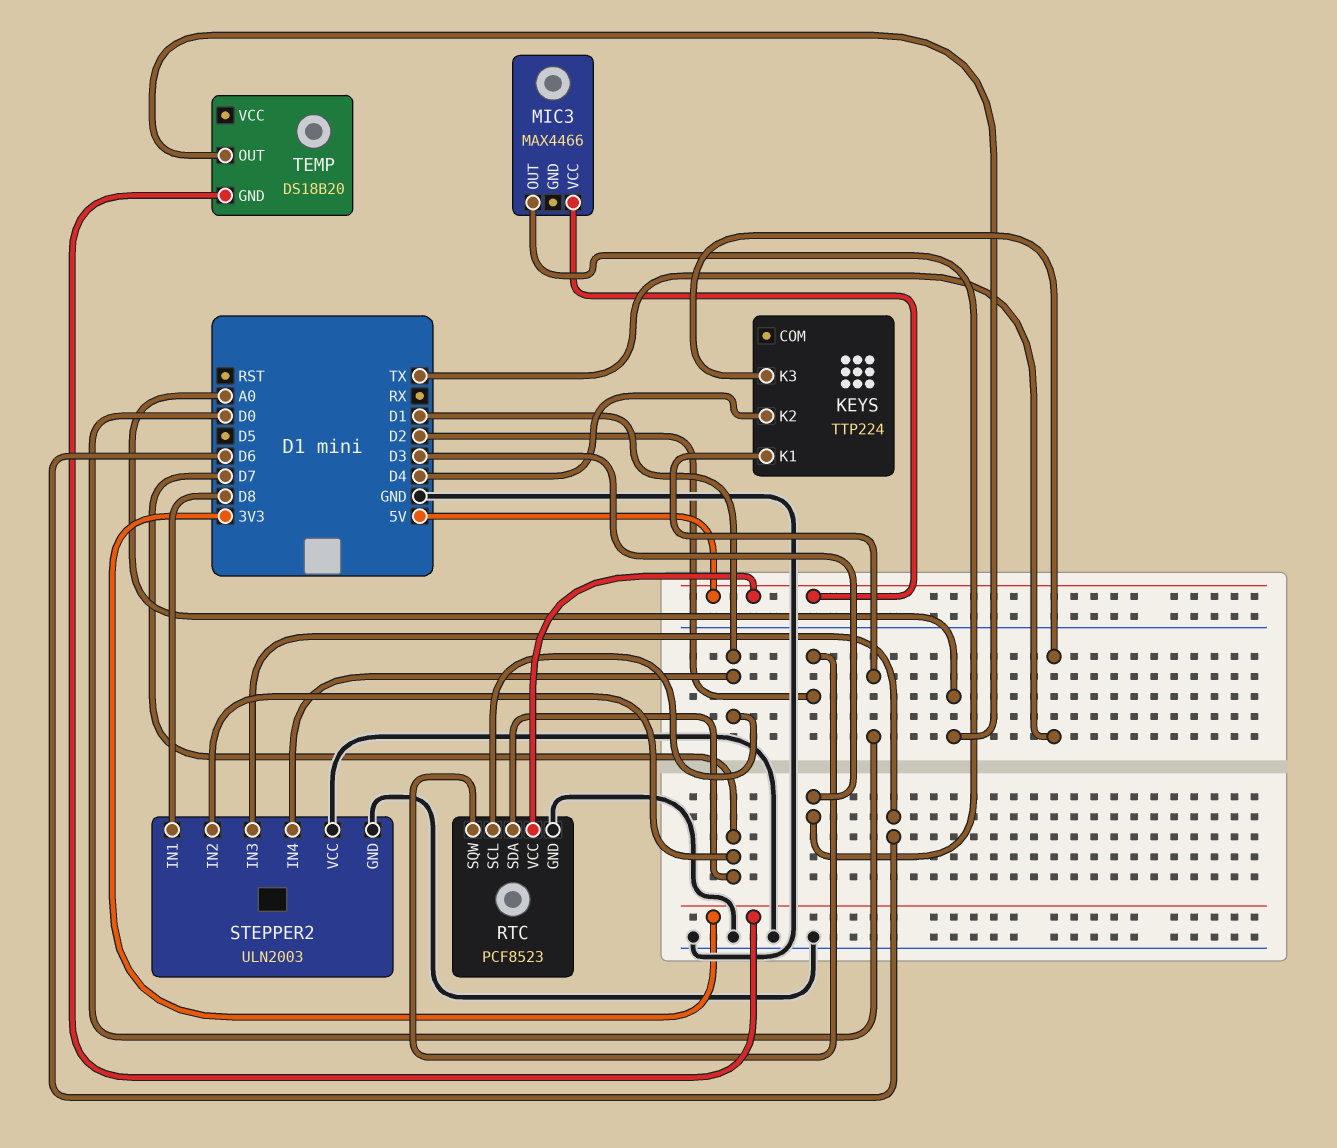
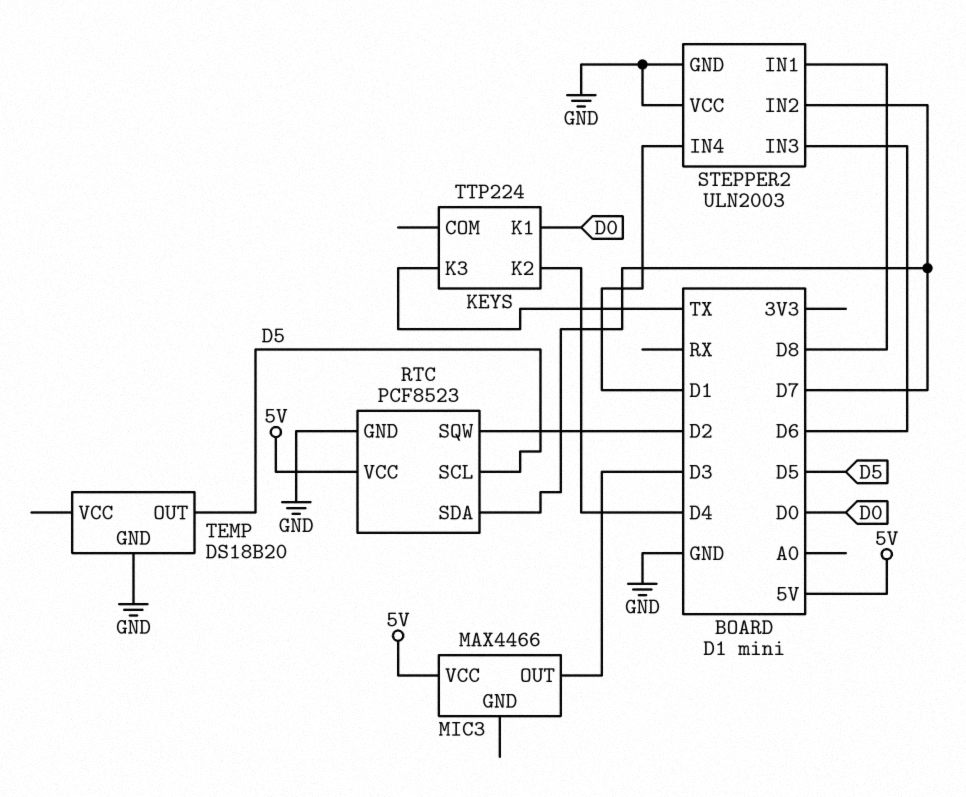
RTC pin SCL: D1 -> D5
TEMP pin GND: 3V3 -> GND
TEMP pin OUT: A0 -> D5

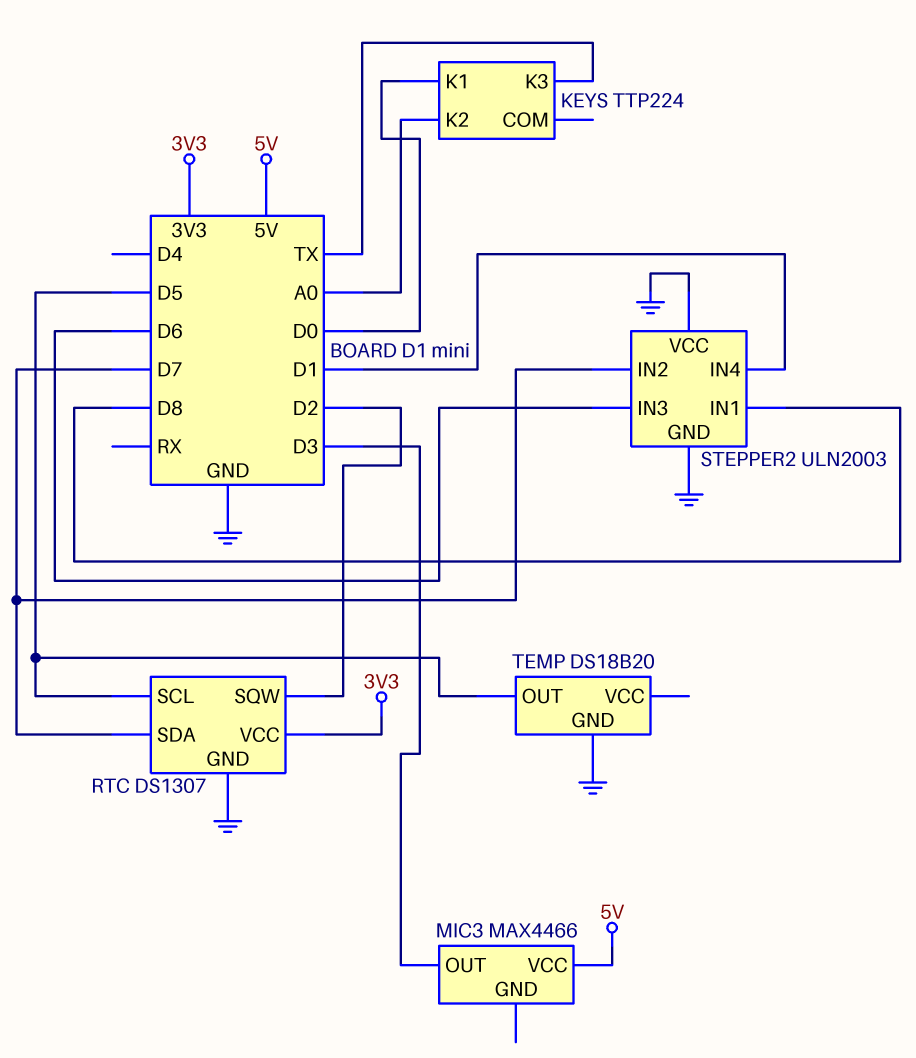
KEYS pin K2: D4 -> A0
RTC: PCF8523 -> DS1307
RTC pin VCC: 5V -> 3V3

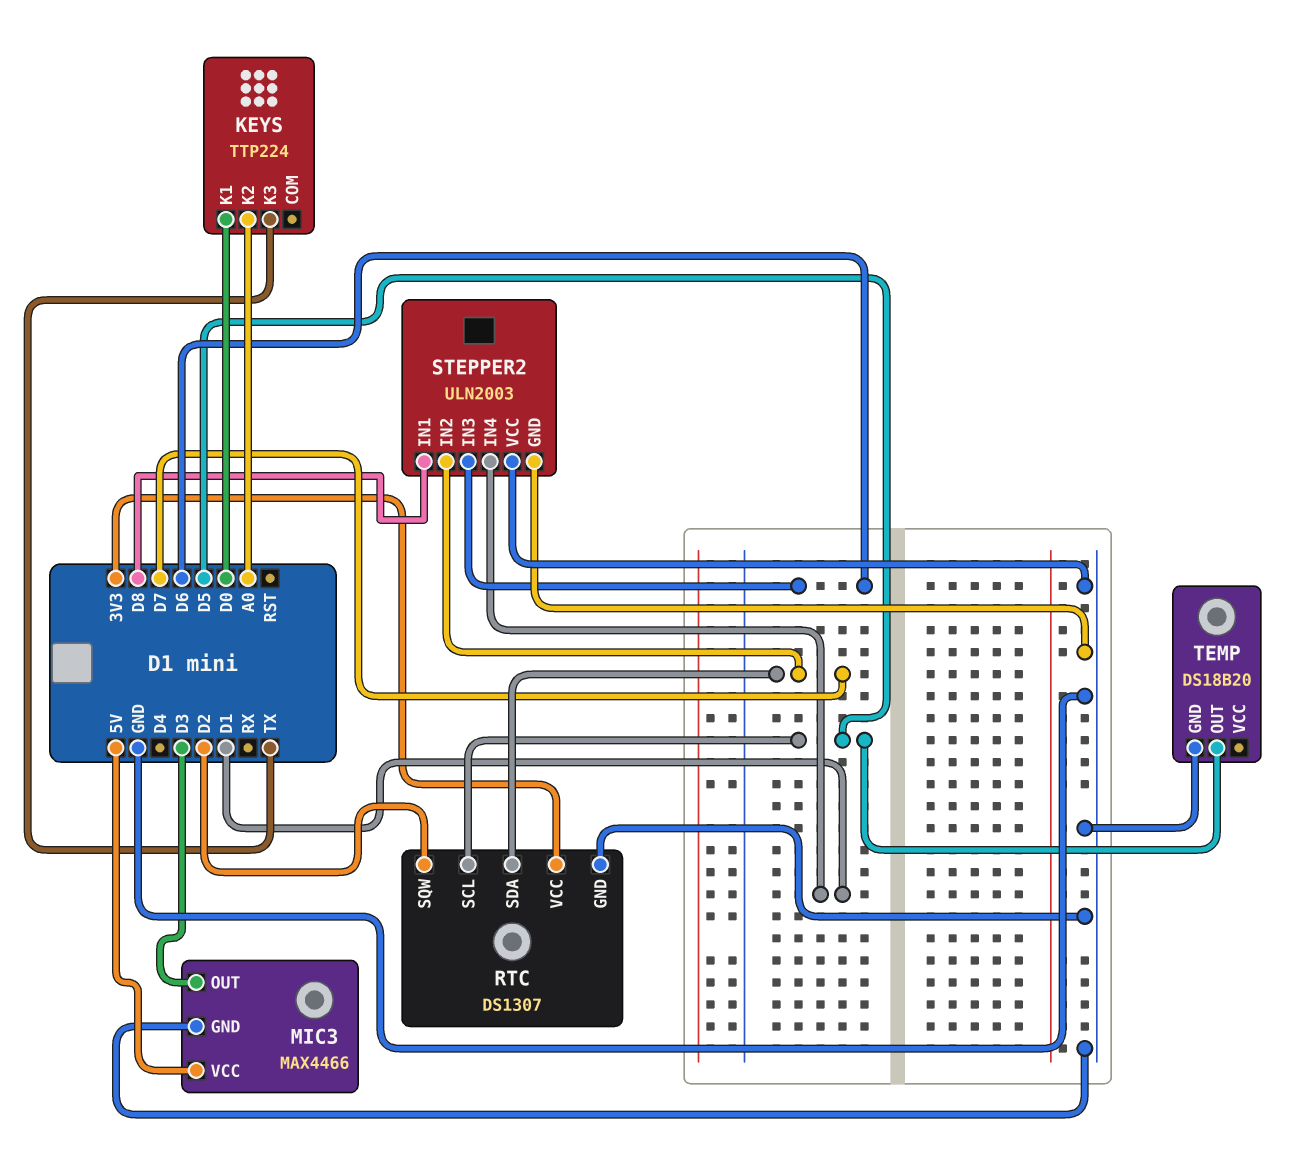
MIC3 pin GND: none -> GND

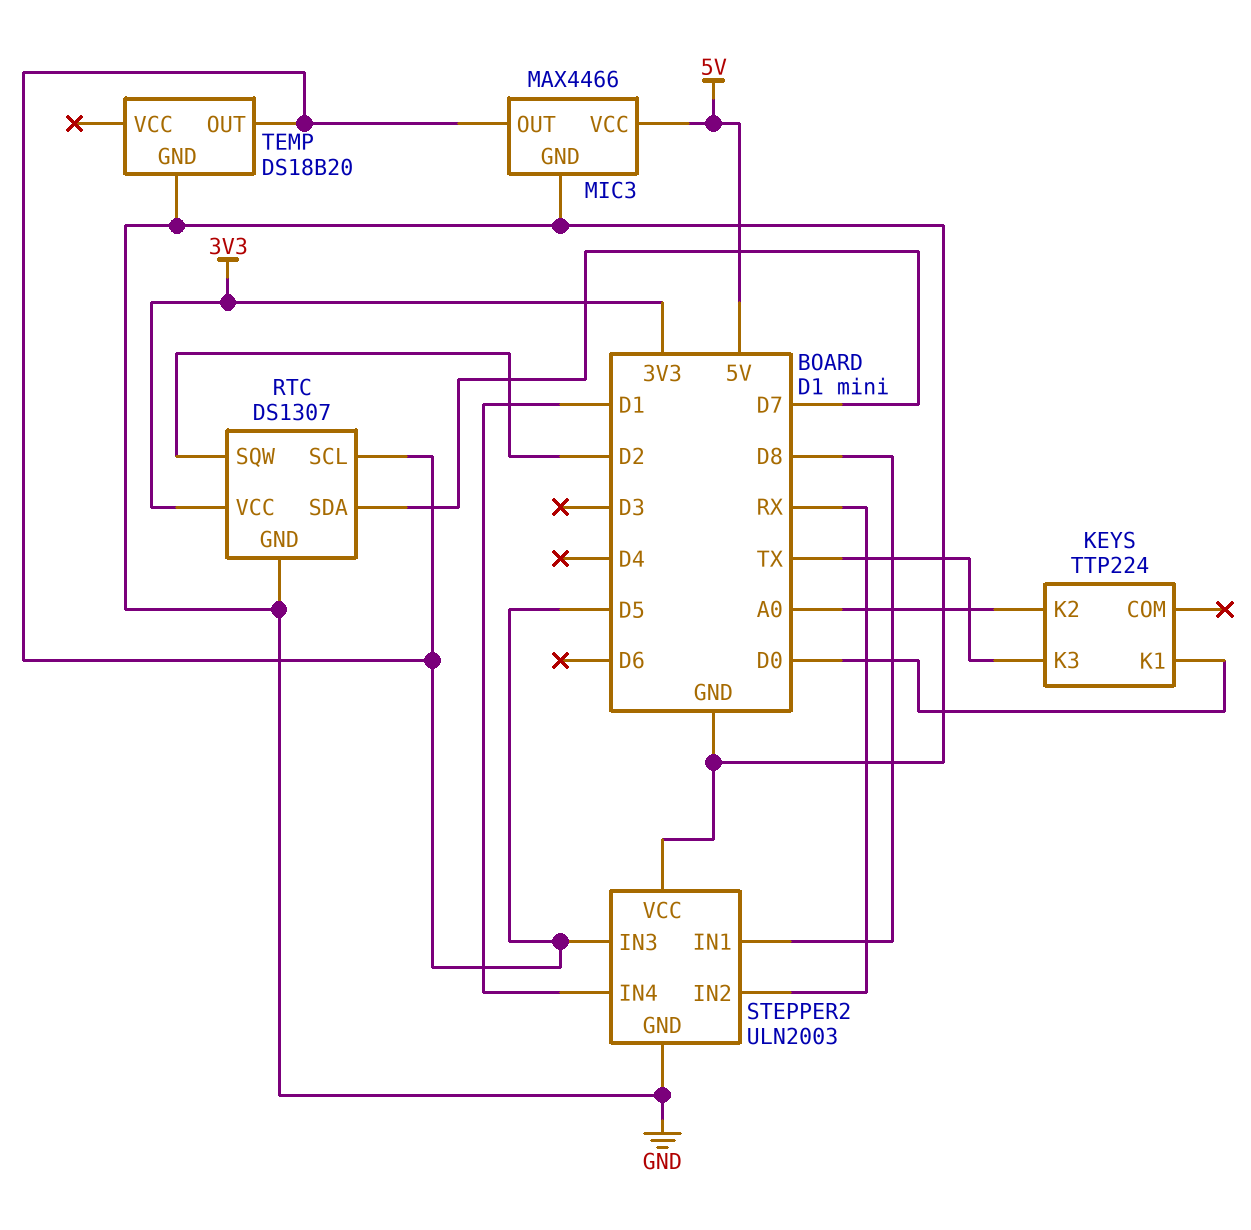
MIC3 pin OUT: D3 -> D5
STEPPER2 pin IN2: D7 -> RX
STEPPER2 pin IN3: D6 -> D5

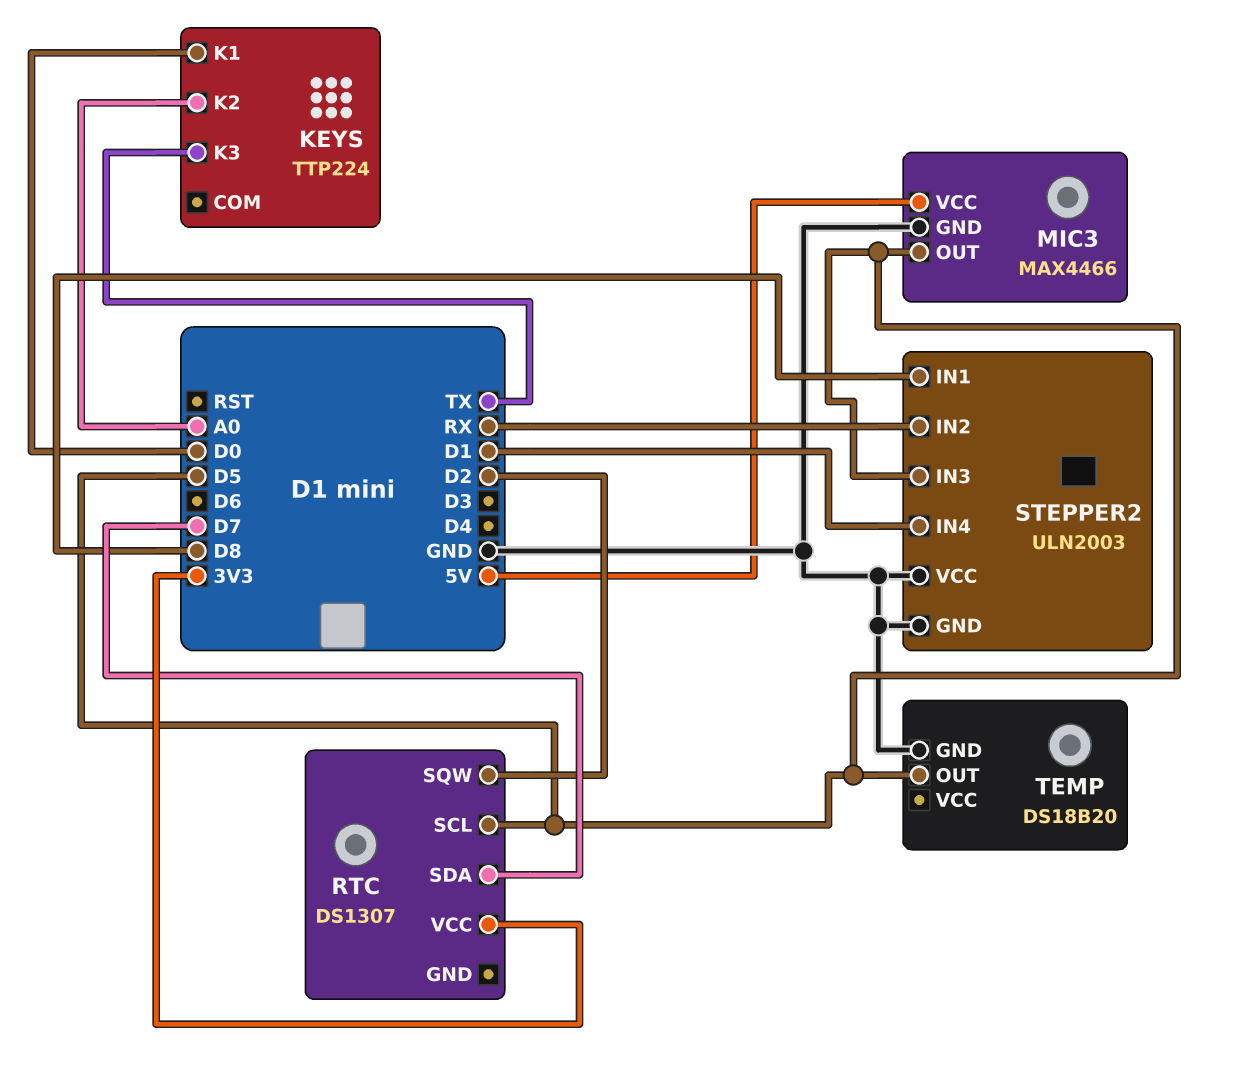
RTC pin GND: GND -> none

